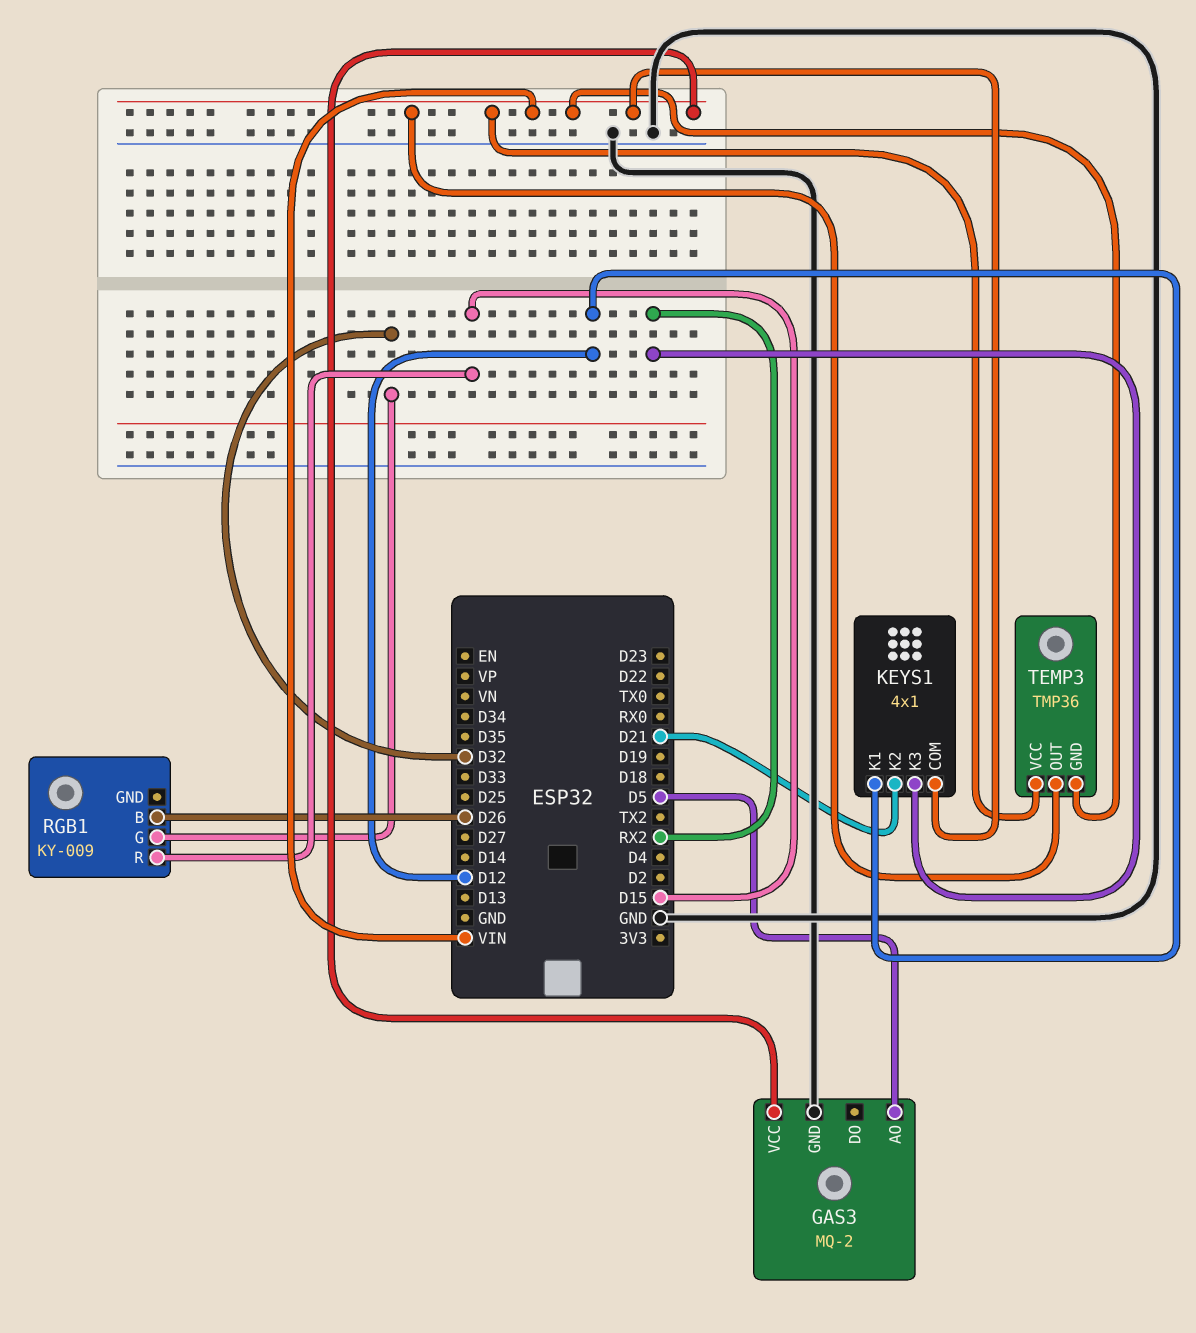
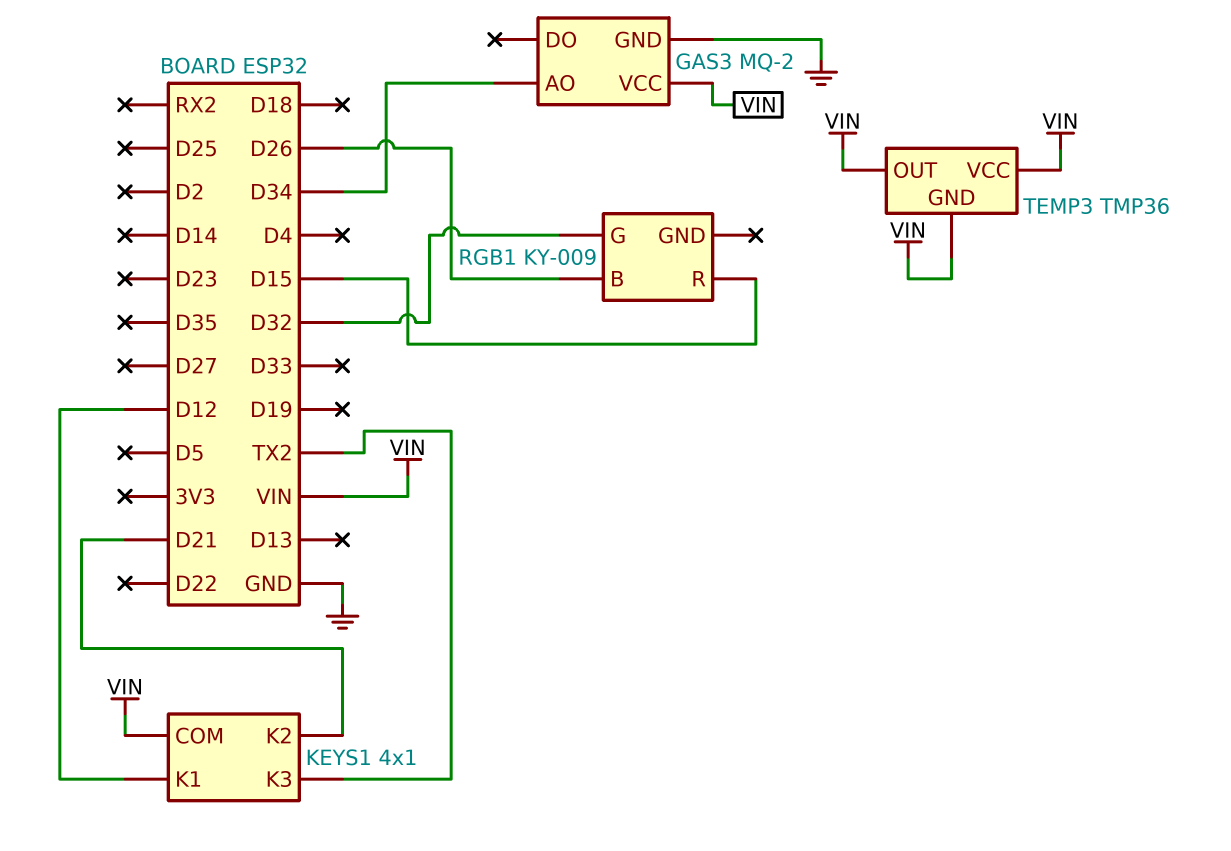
GAS3 pin AO: D5 -> D34
KEYS1 pin K3: RX2 -> TX2

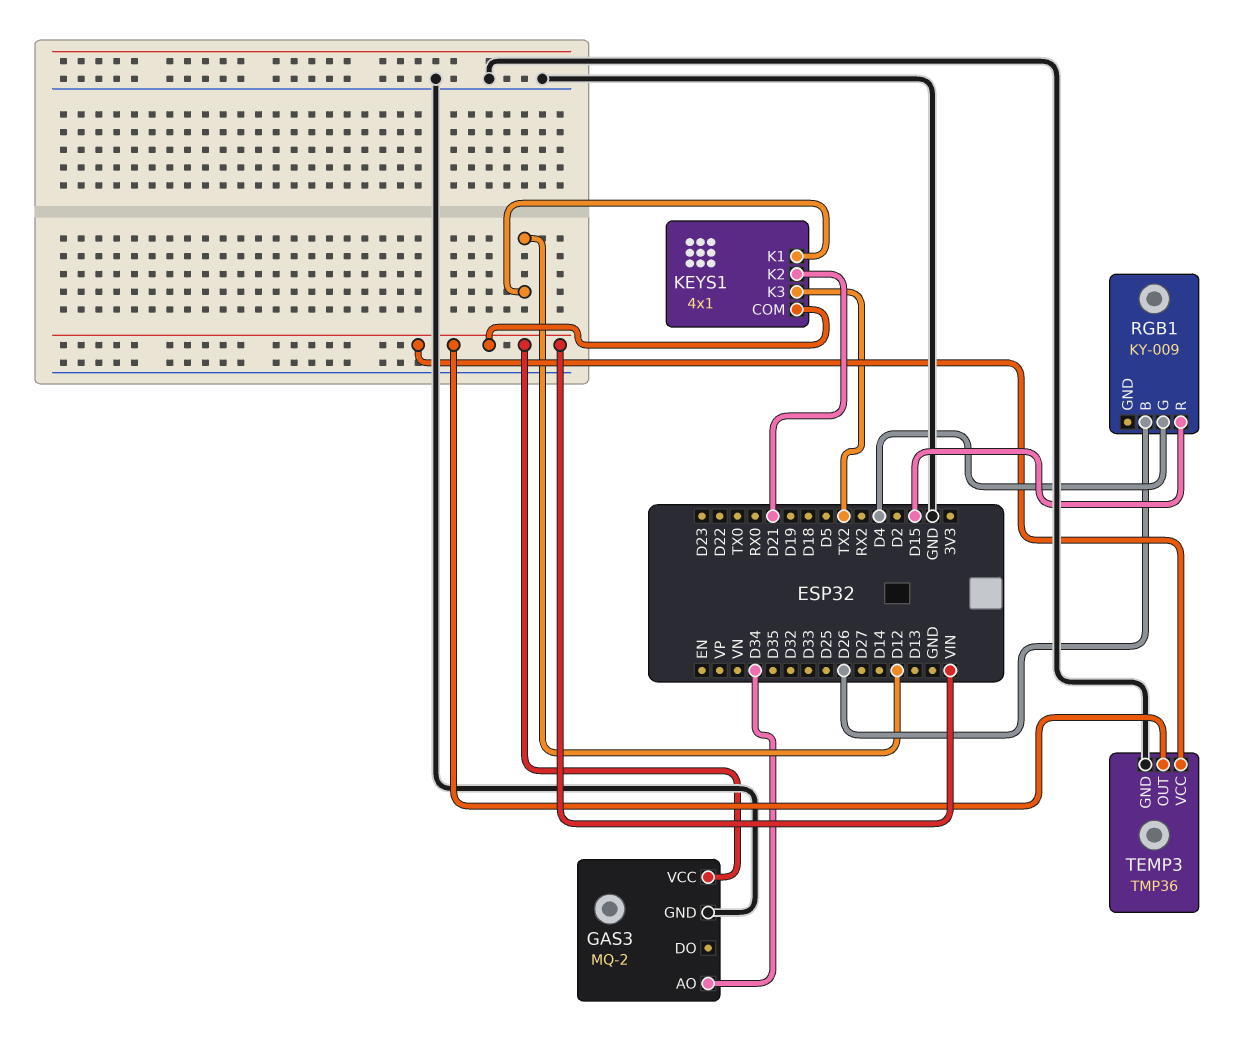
RGB1 pin G: D32 -> D4
TEMP3 pin GND: VIN -> GND

